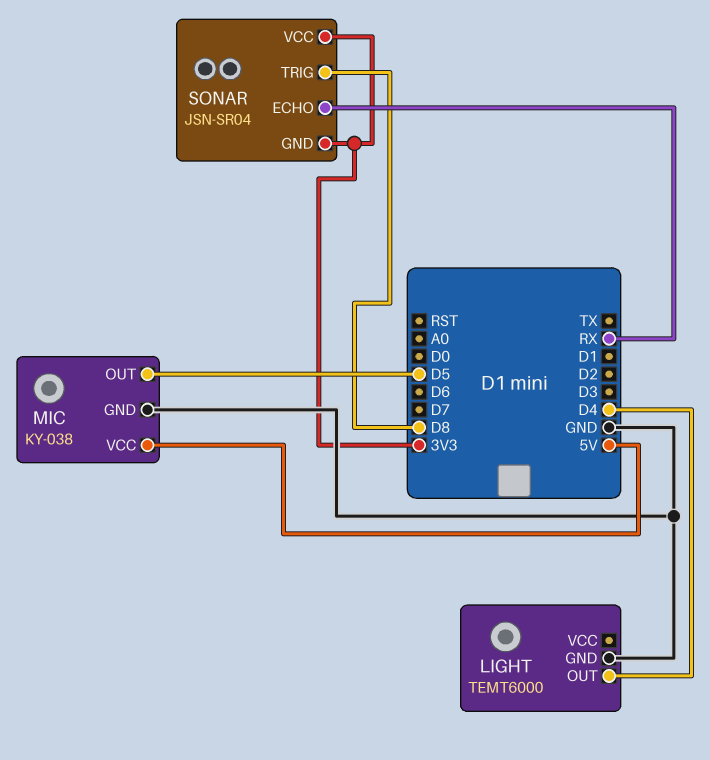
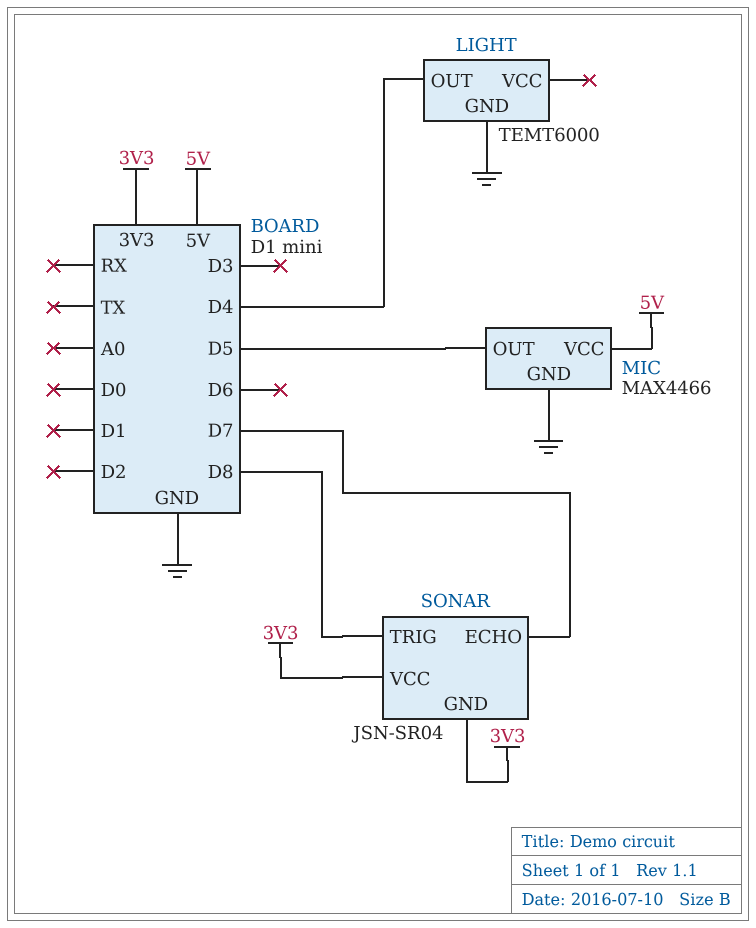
MIC: KY-038 -> MAX4466
SONAR pin ECHO: RX -> D7

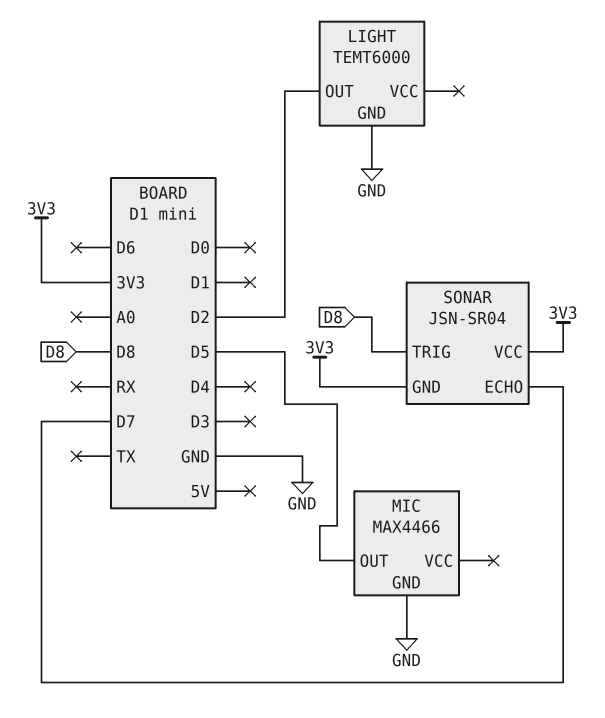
LIGHT pin OUT: D4 -> D2
MIC pin VCC: 5V -> none

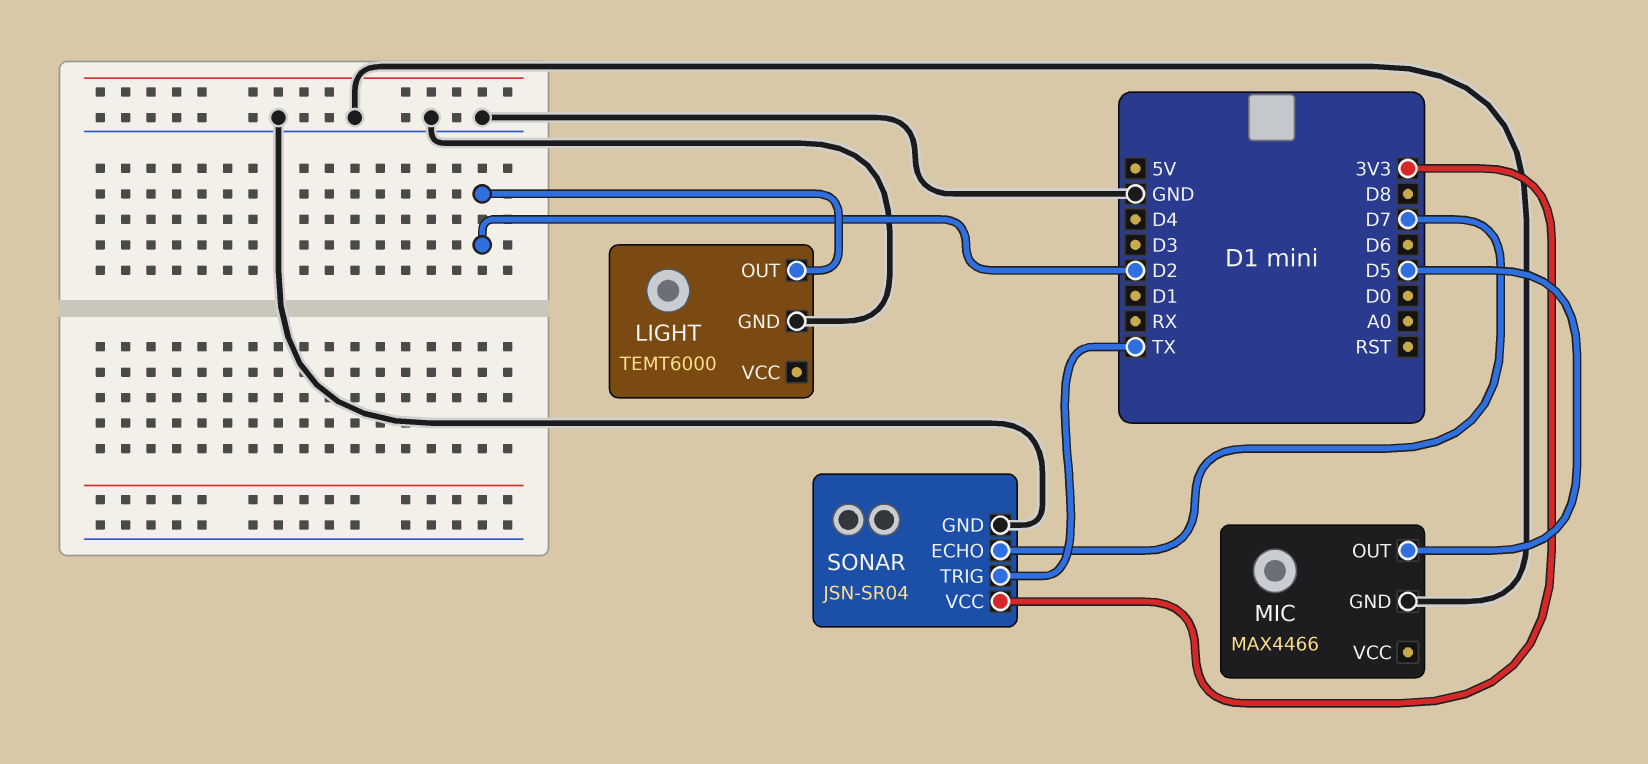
SONAR pin GND: 3V3 -> GND
SONAR pin TRIG: D8 -> TX

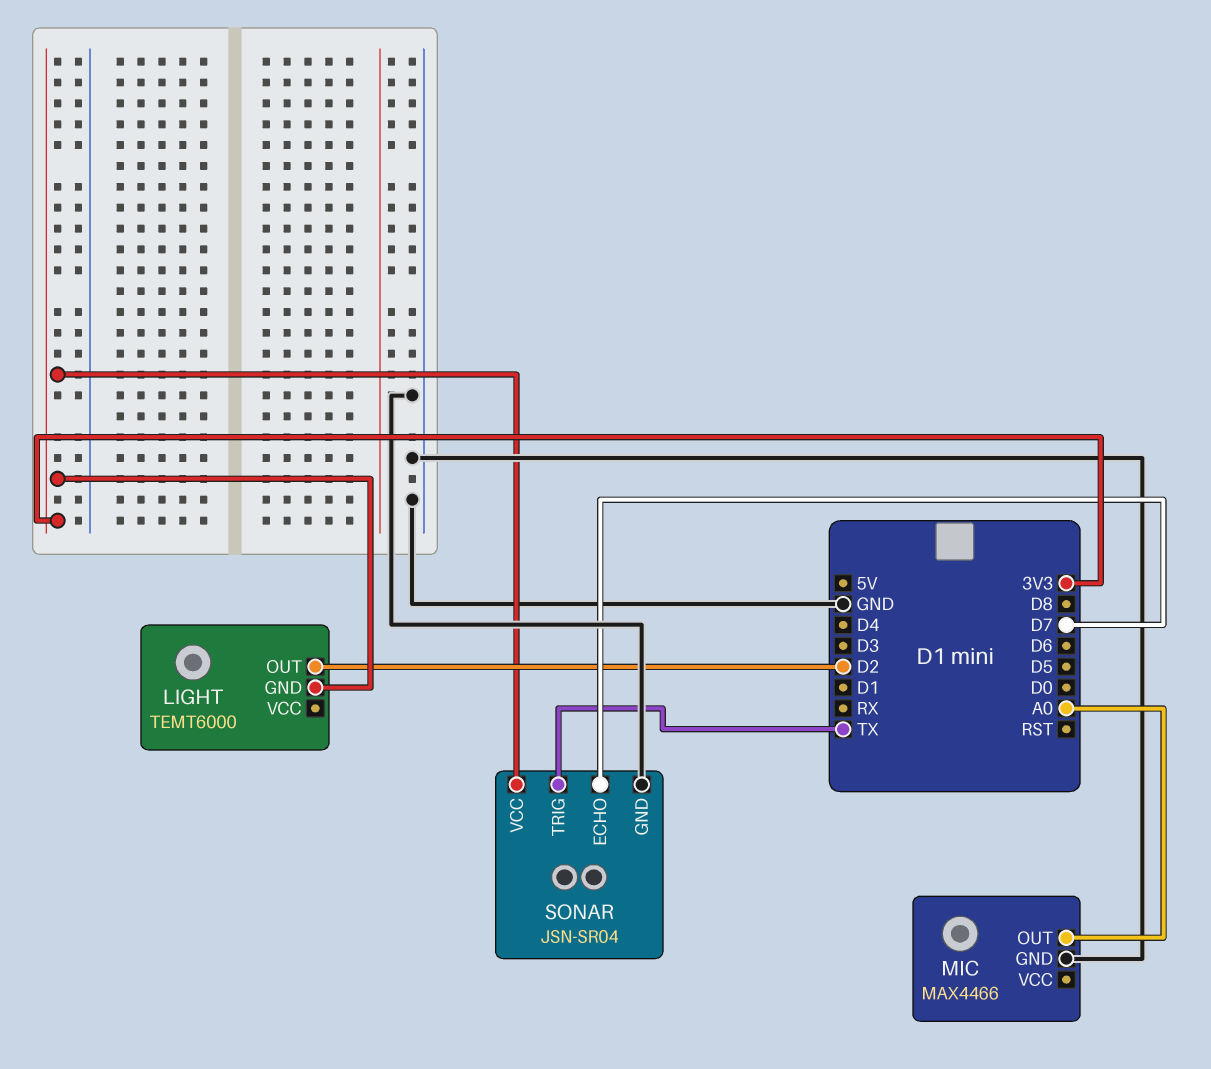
LIGHT pin GND: GND -> 3V3
MIC pin OUT: D5 -> A0

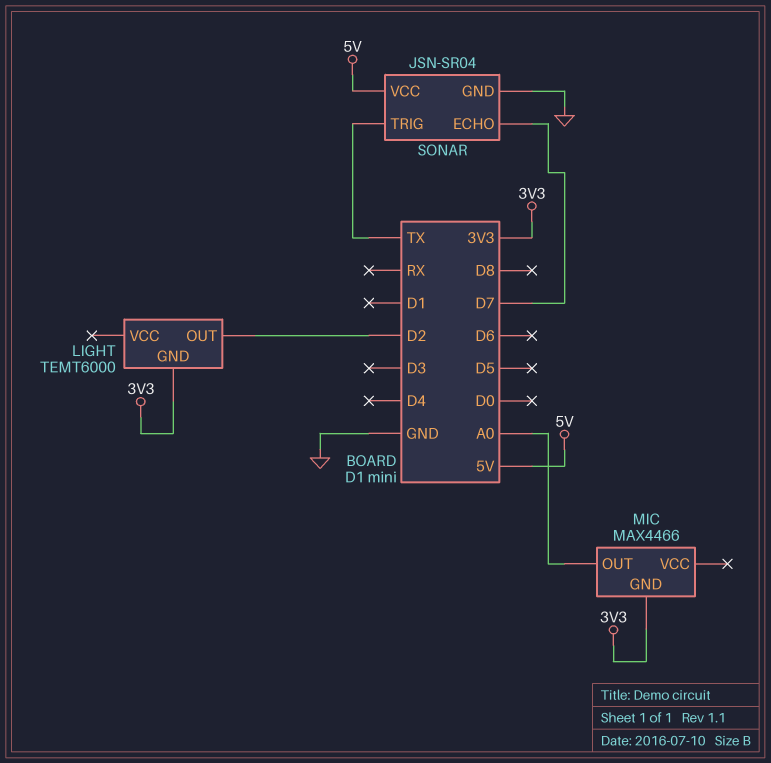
MIC pin GND: GND -> 3V3
SONAR pin VCC: 3V3 -> 5V

